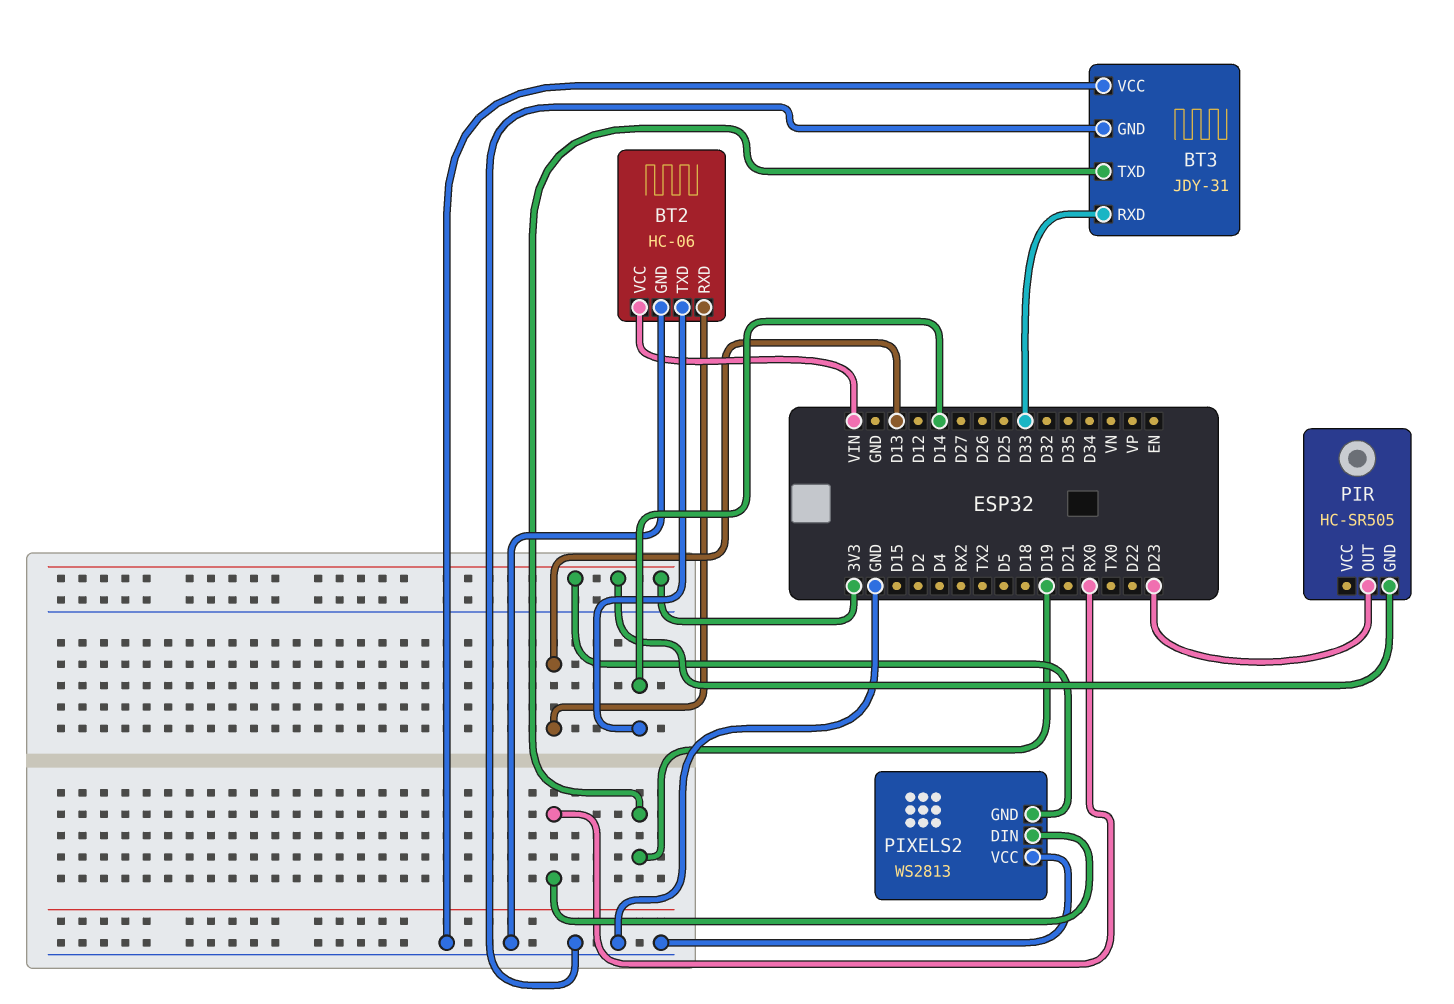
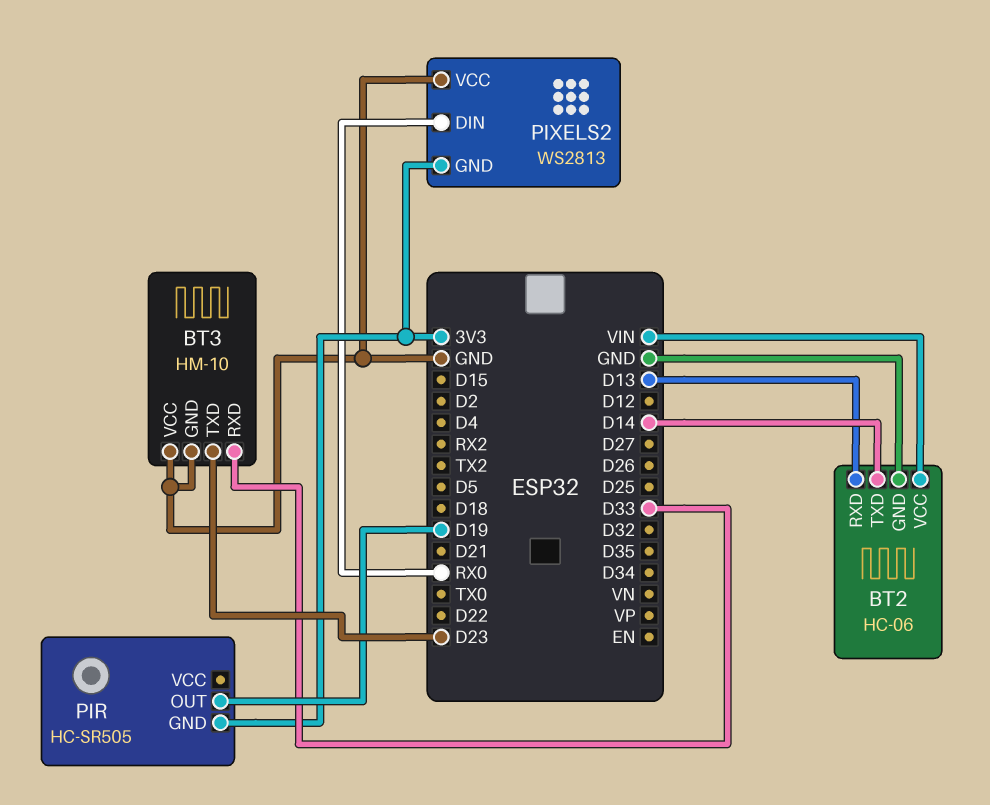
BT3: JDY-31 -> HM-10
BT3 pin TXD: D19 -> D23
PIR pin OUT: D23 -> D19

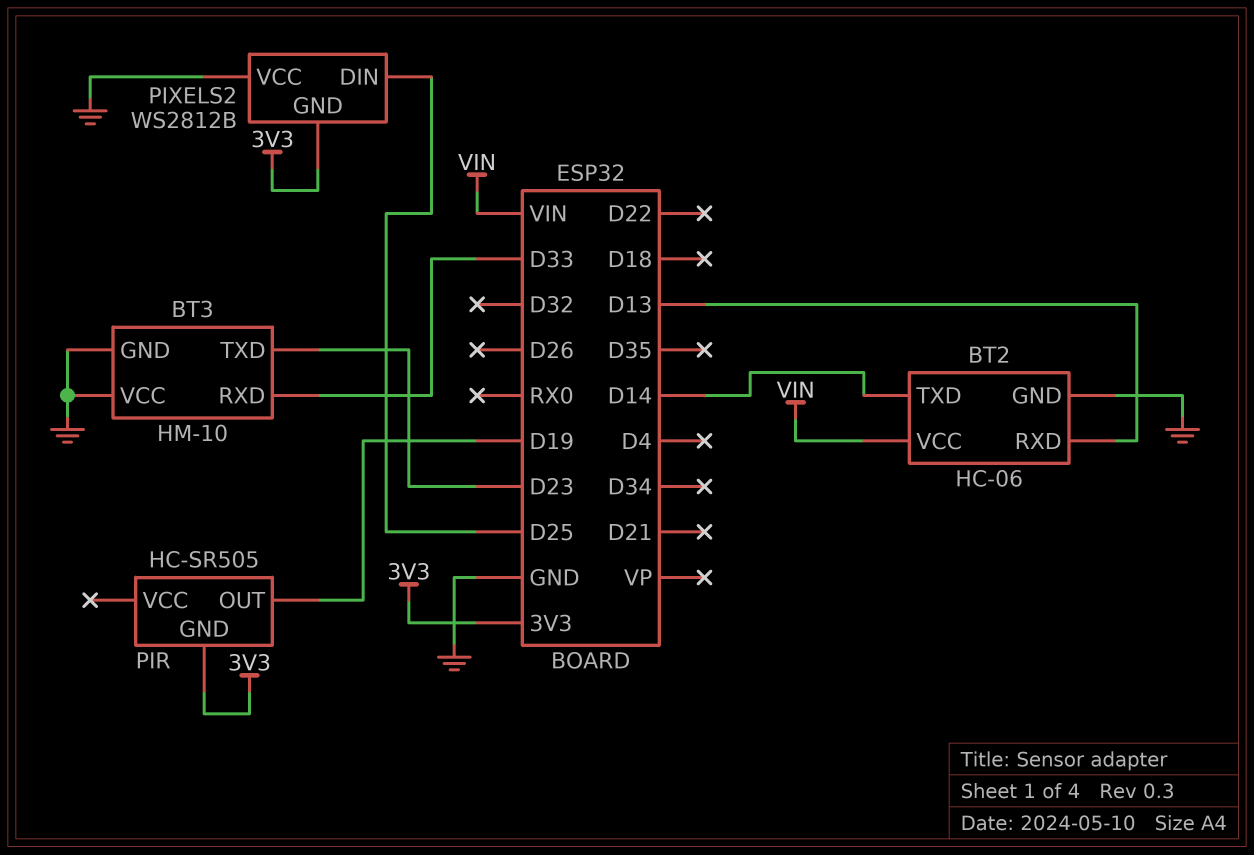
PIXELS2: WS2813 -> WS2812B
PIXELS2 pin DIN: RX0 -> D25

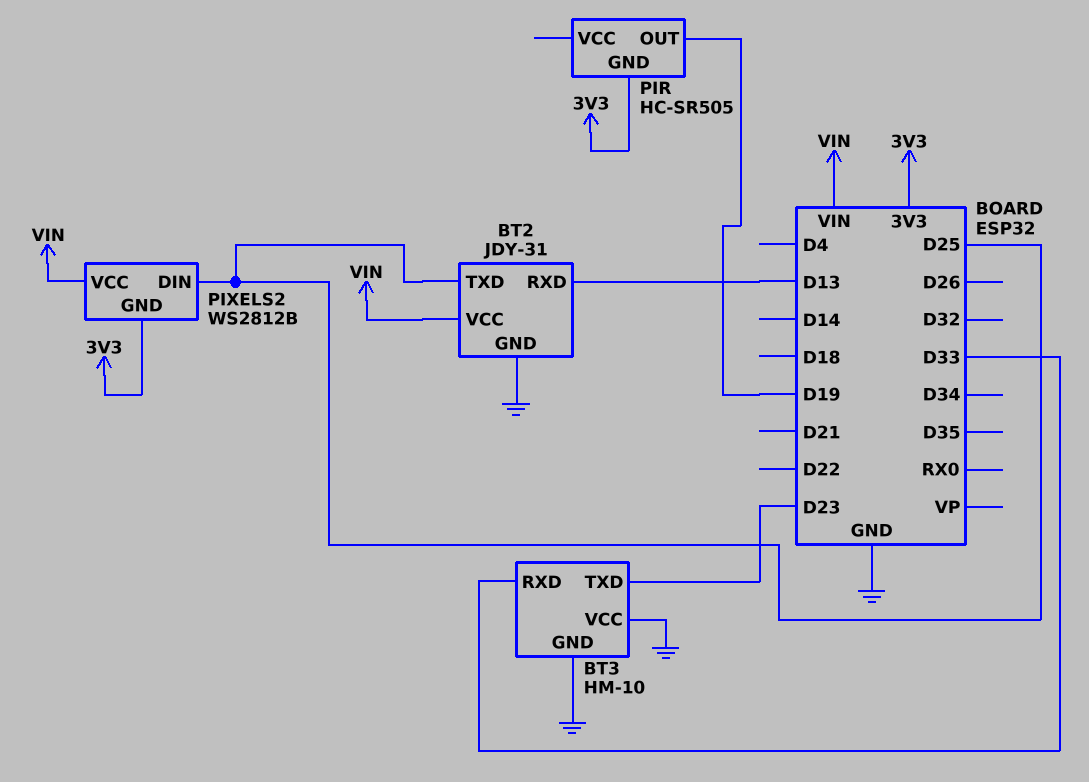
BT2: HC-06 -> JDY-31
BT2 pin TXD: D14 -> D25
PIXELS2 pin VCC: GND -> VIN

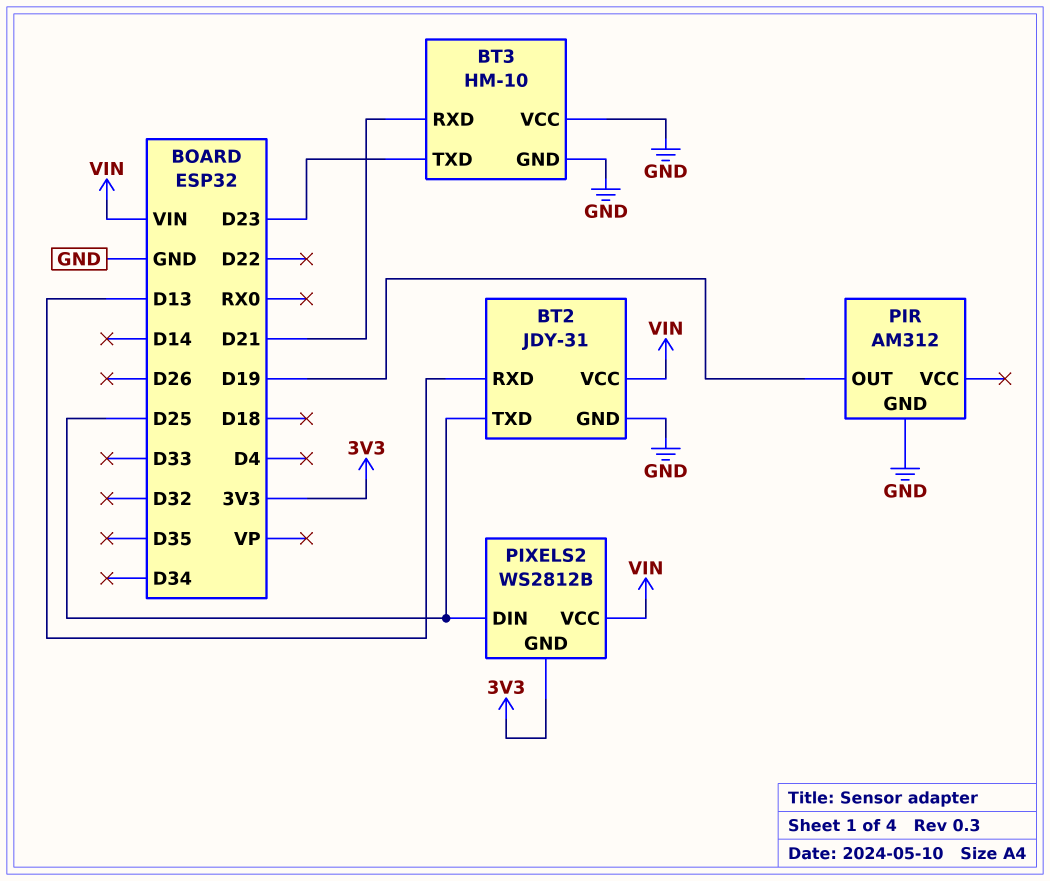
BT3 pin RXD: D33 -> D21
PIR: HC-SR505 -> AM312
PIR pin GND: 3V3 -> GND

